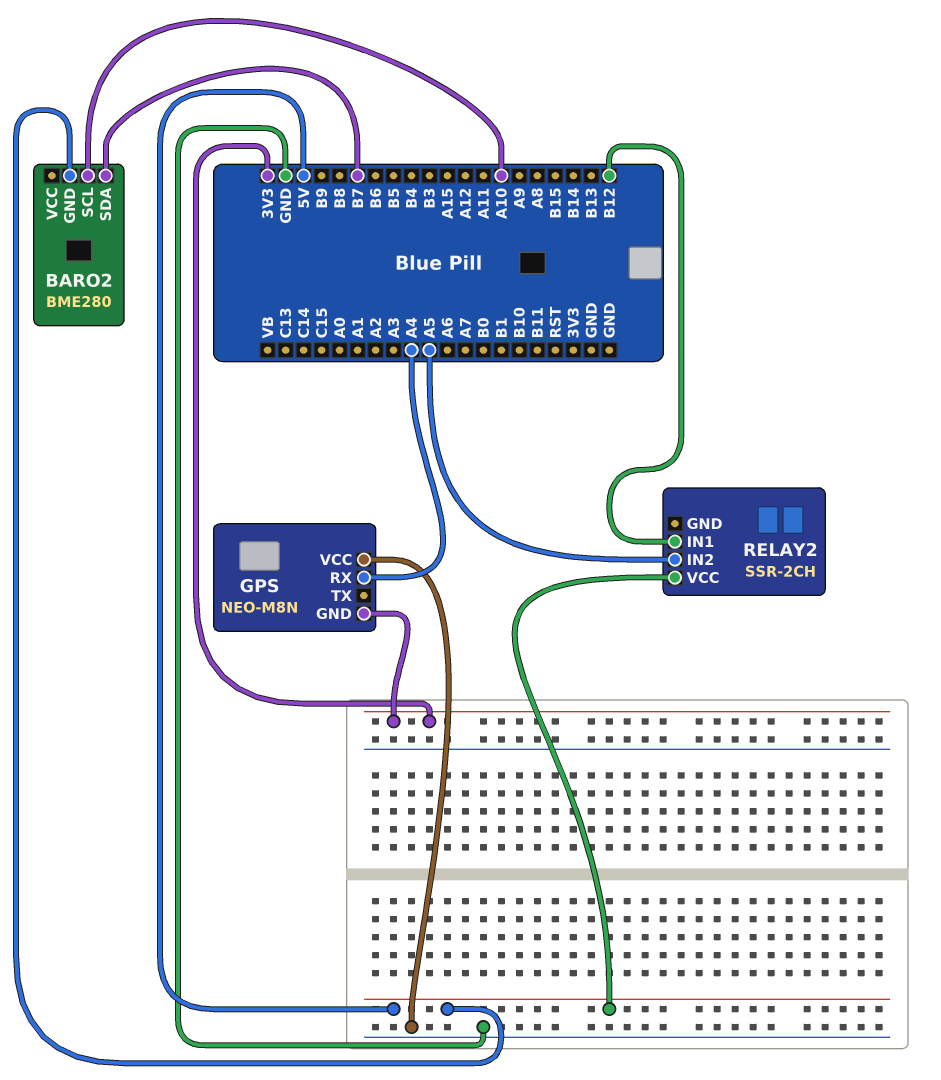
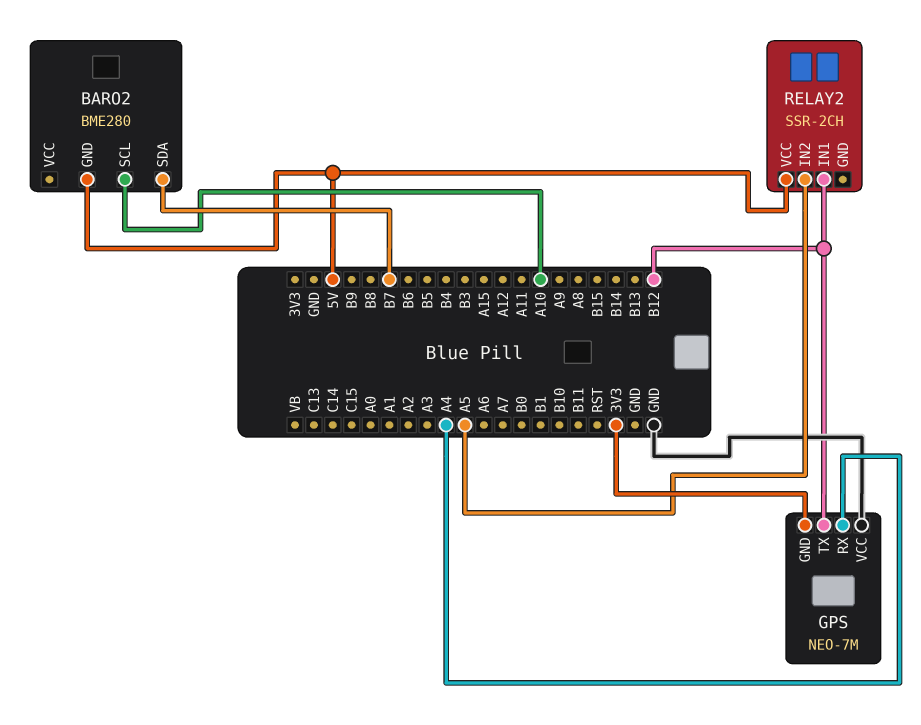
GPS: NEO-M8N -> NEO-7M
GPS pin TX: none -> B12

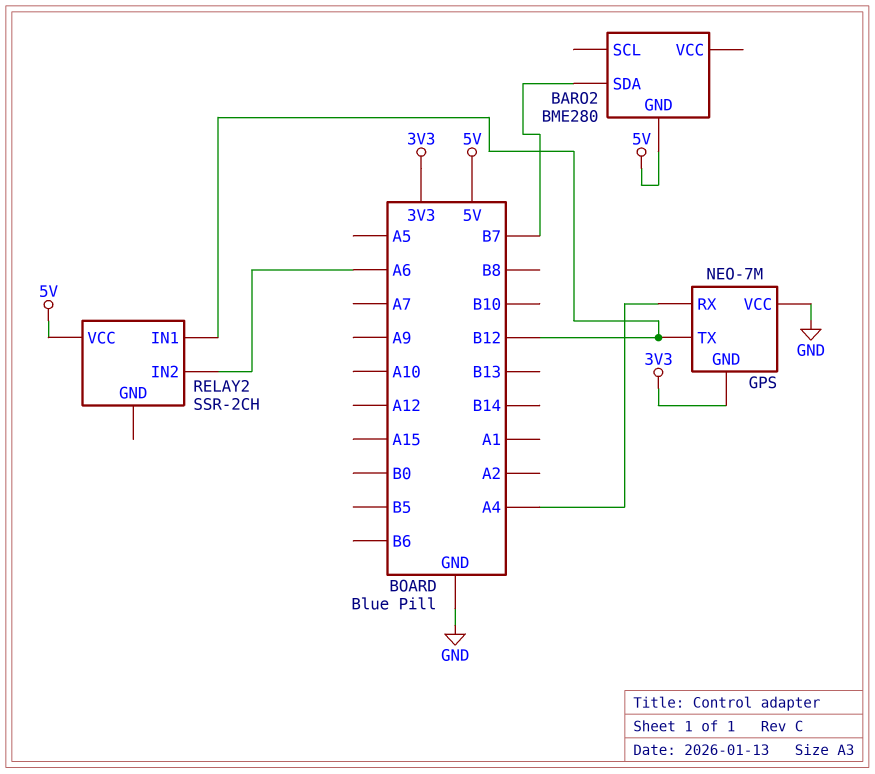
BARO2 pin SCL: A10 -> none
RELAY2 pin IN2: A5 -> A6

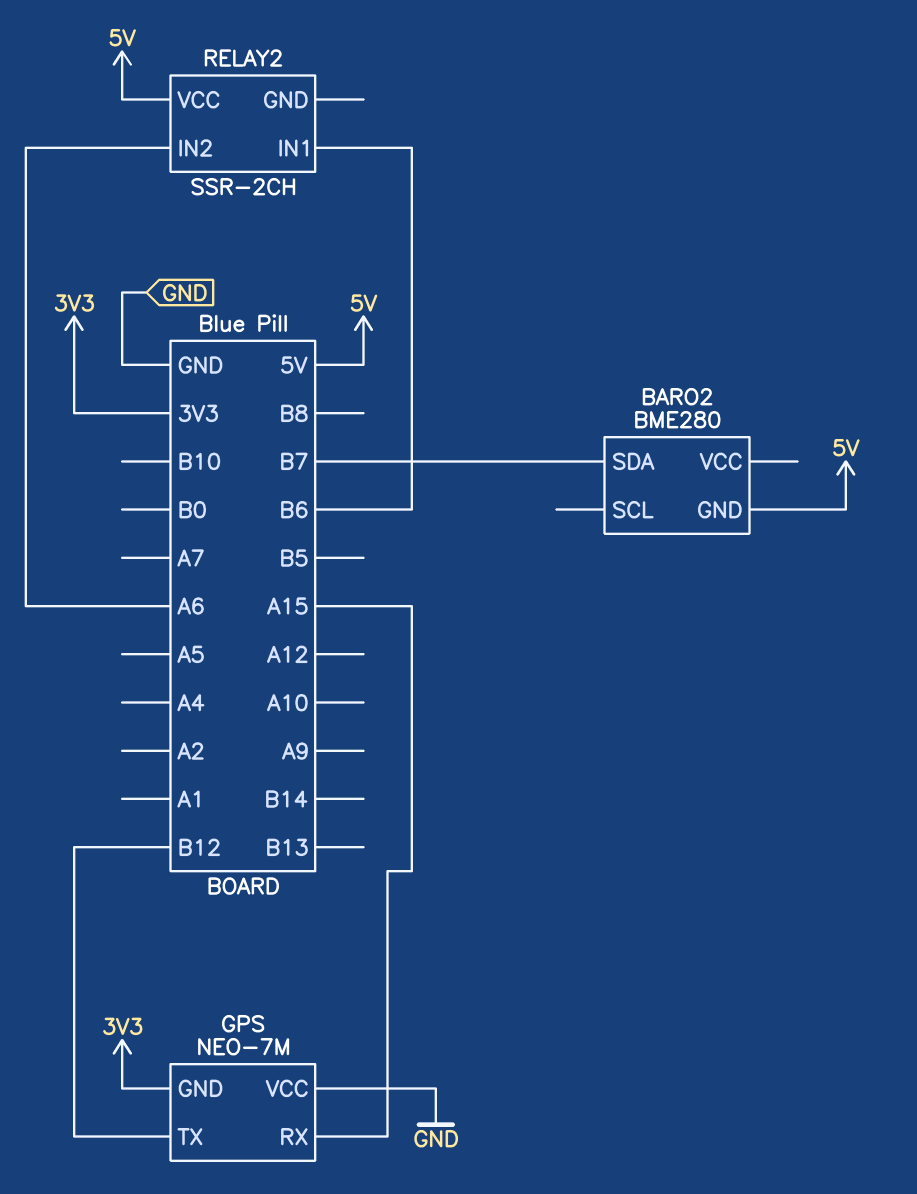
GPS pin RX: A4 -> A15
RELAY2 pin IN1: B12 -> B6

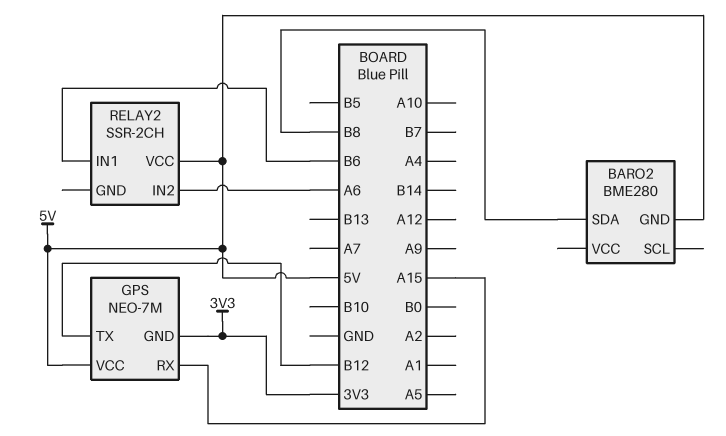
BARO2 pin SDA: B7 -> B8
GPS pin VCC: GND -> 5V

